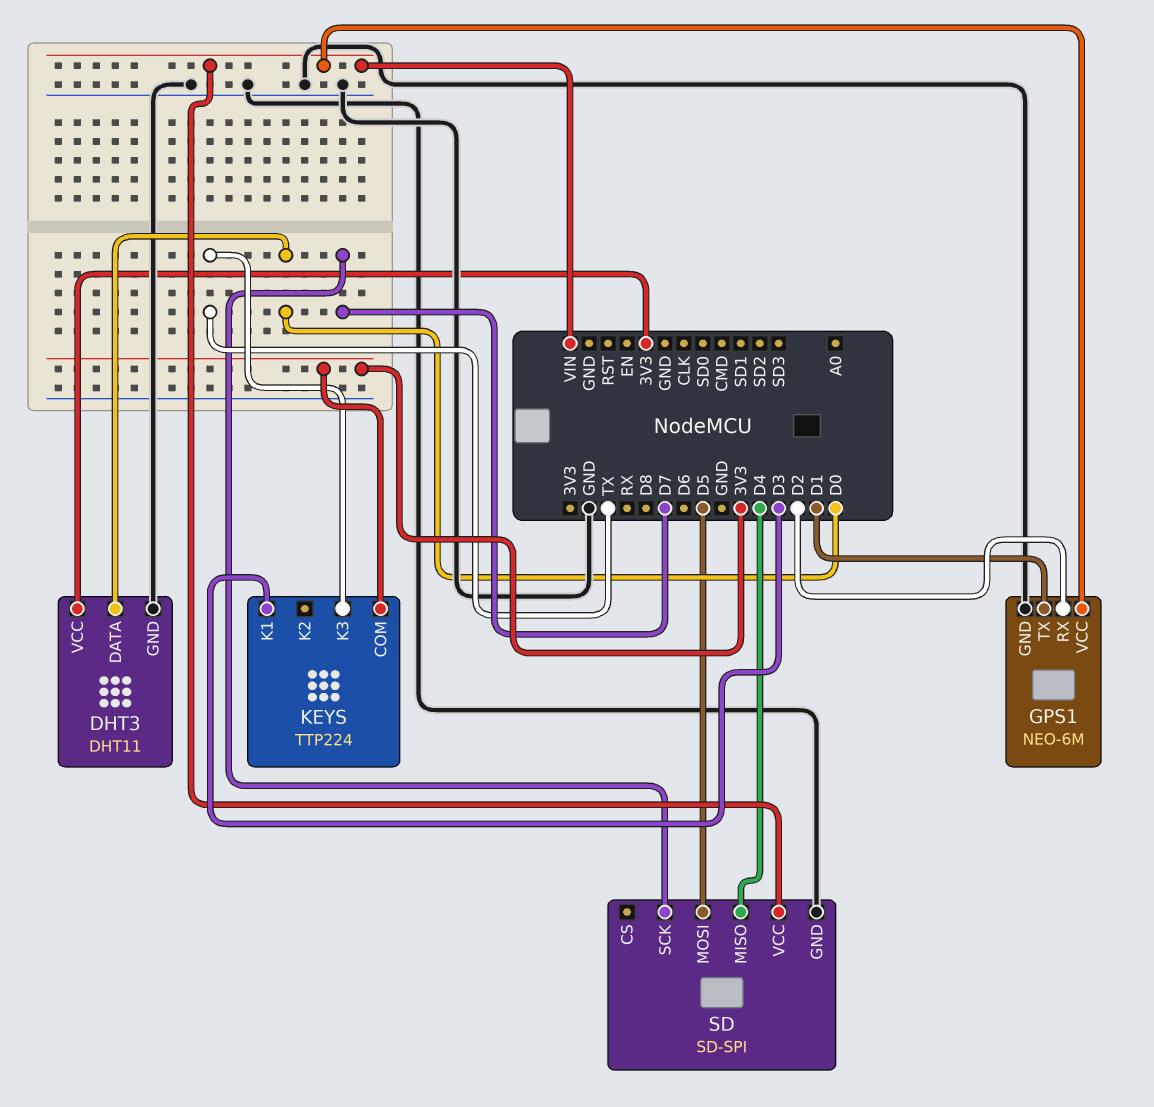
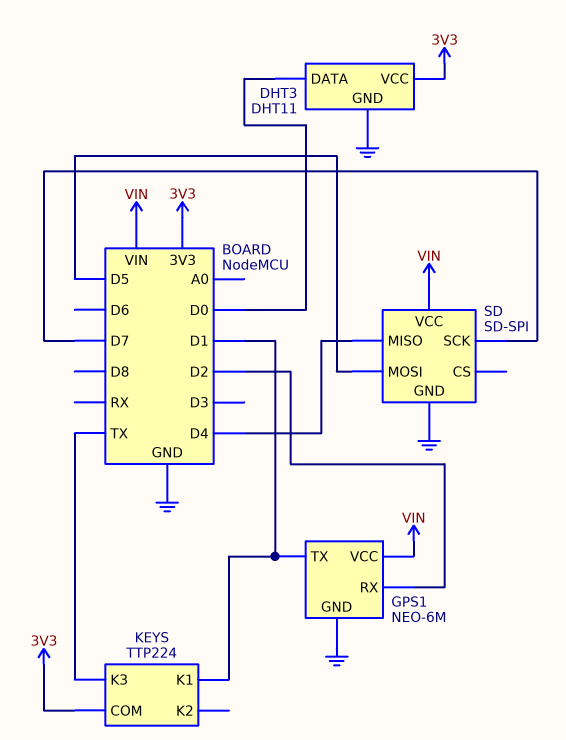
KEYS pin K1: D3 -> D1

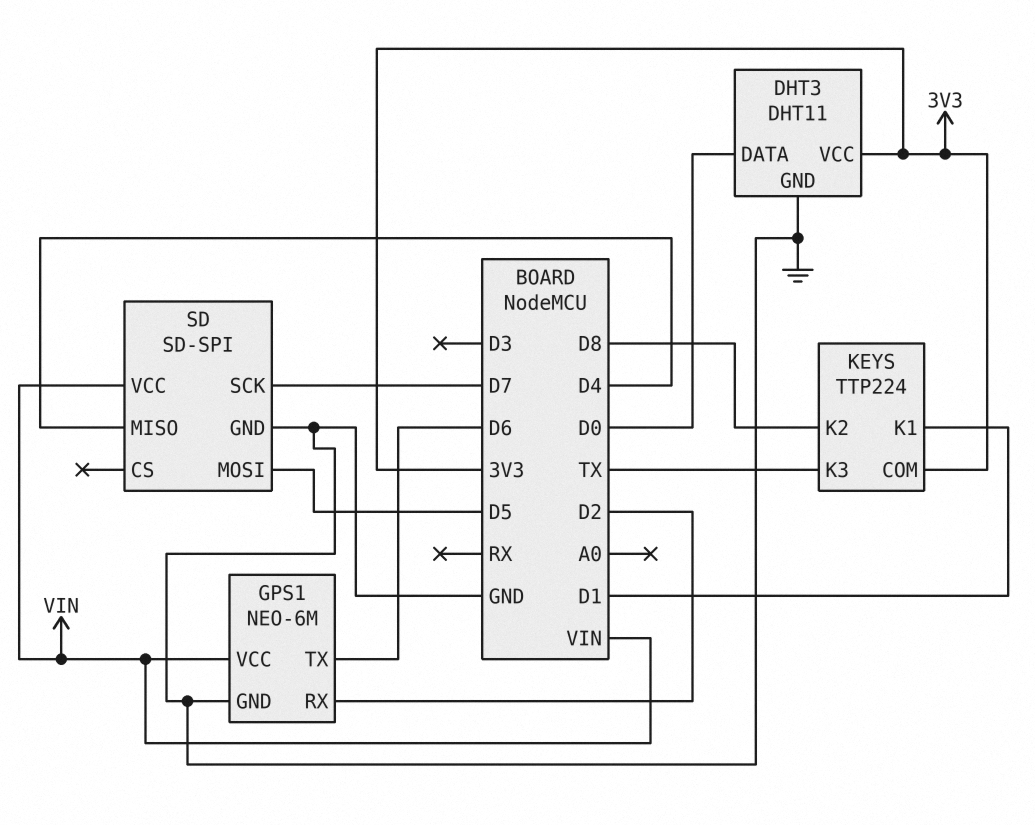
GPS1 pin TX: D1 -> D6
KEYS pin K2: none -> D8

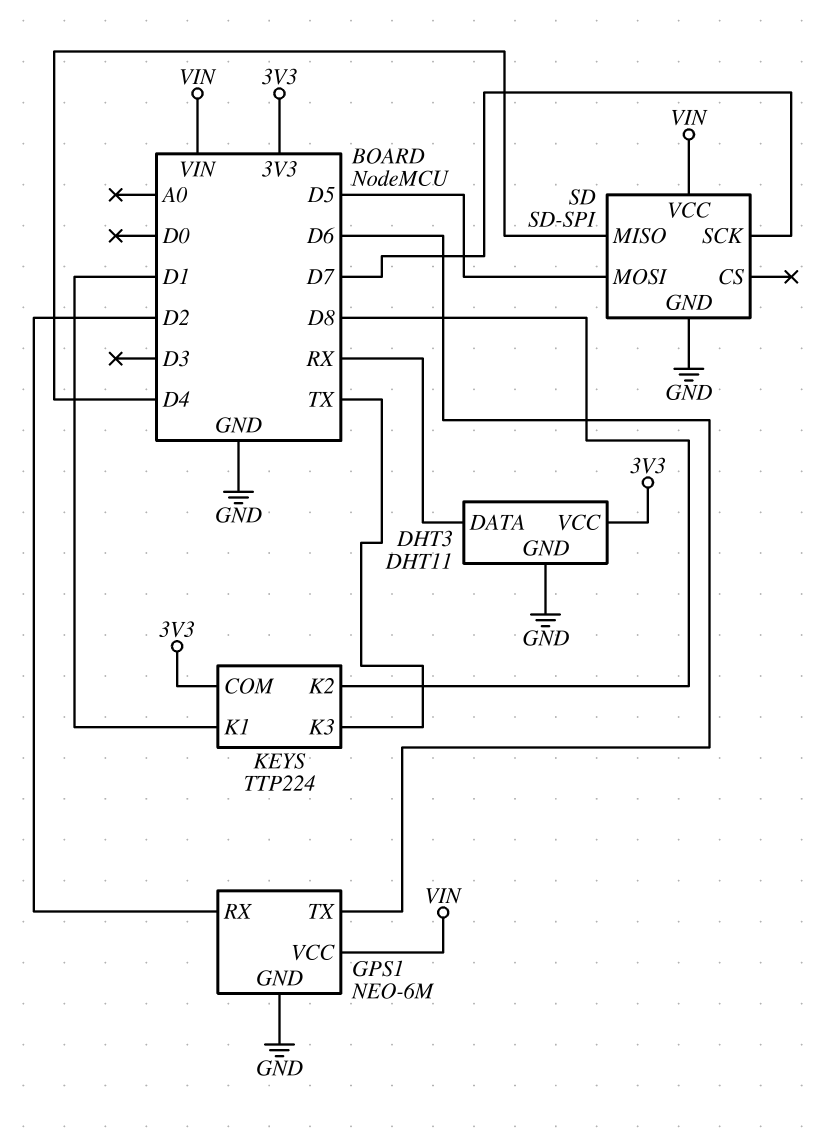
DHT3 pin DATA: D0 -> RX

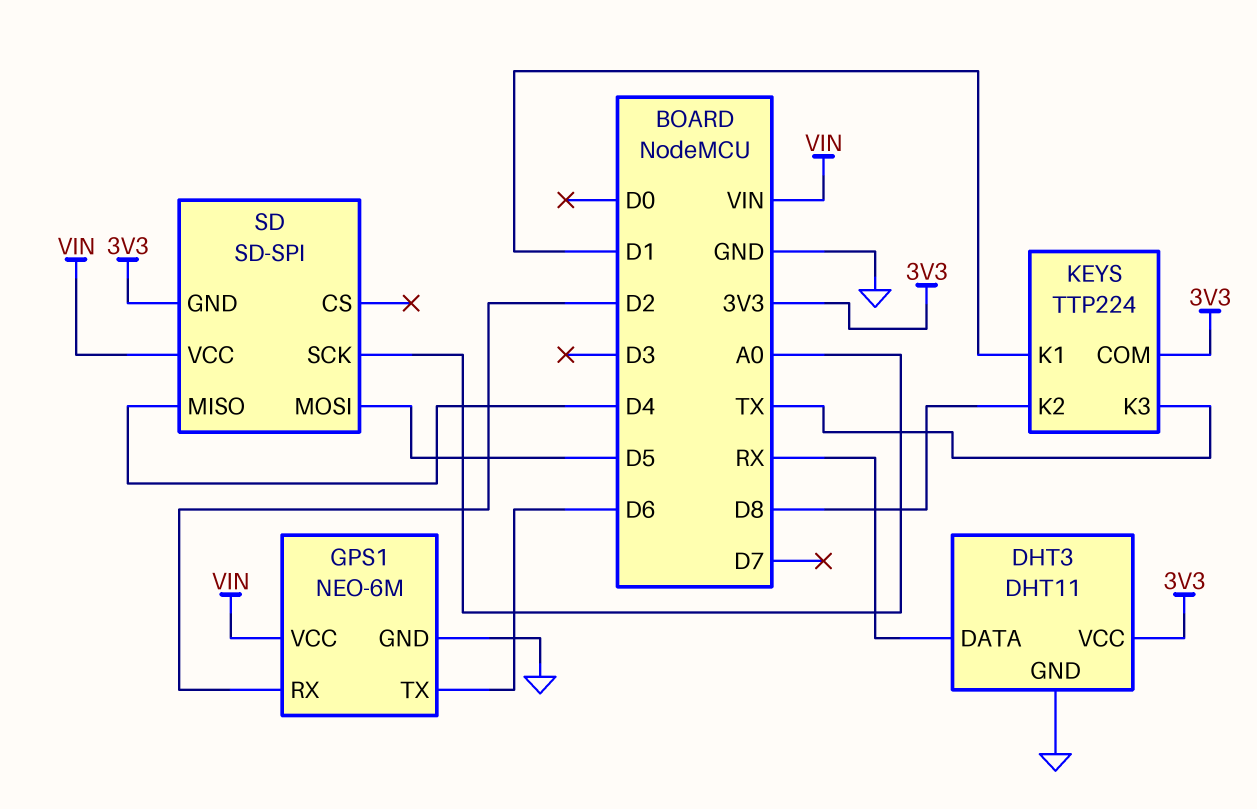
SD pin GND: GND -> 3V3
SD pin SCK: D7 -> A0

